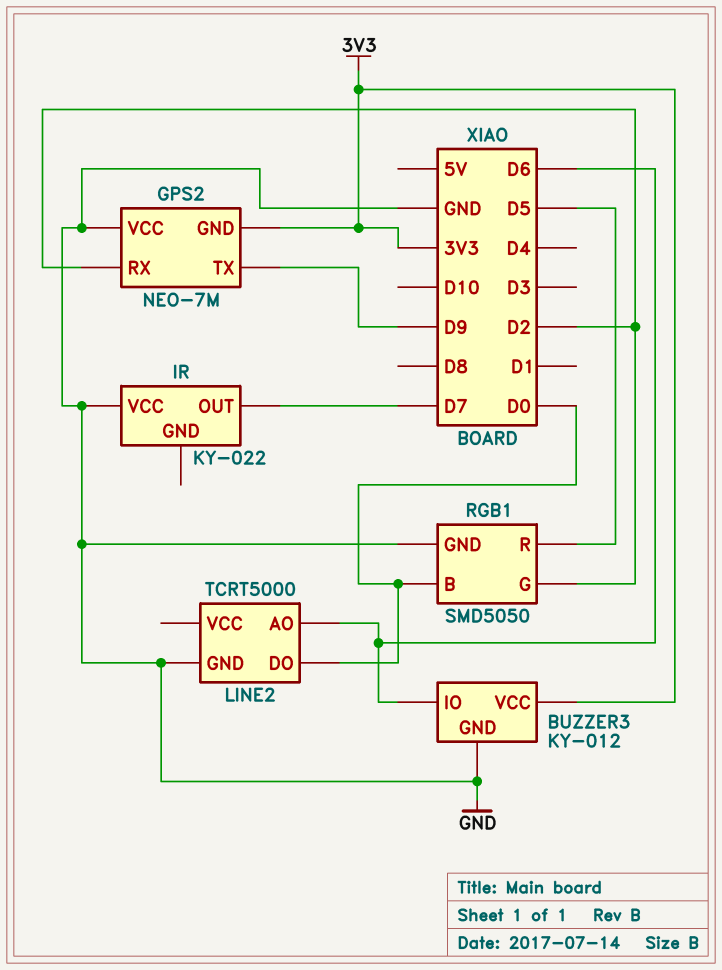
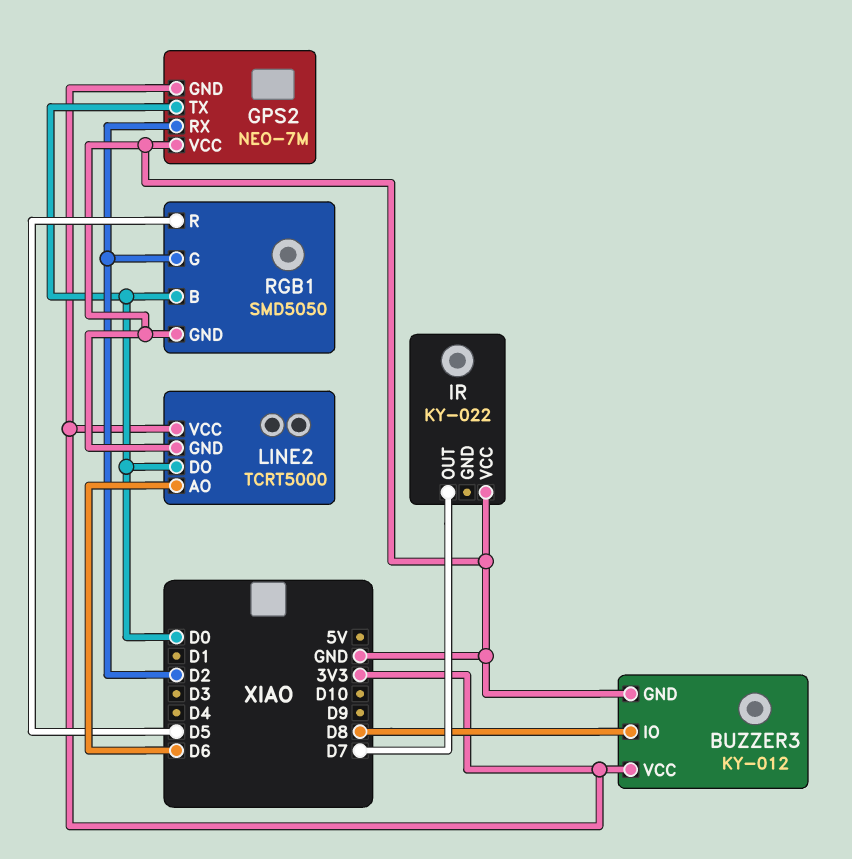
BUZZER3 pin IO: D6 -> D8
GPS2 pin TX: D9 -> D0
LINE2 pin VCC: none -> 3V3

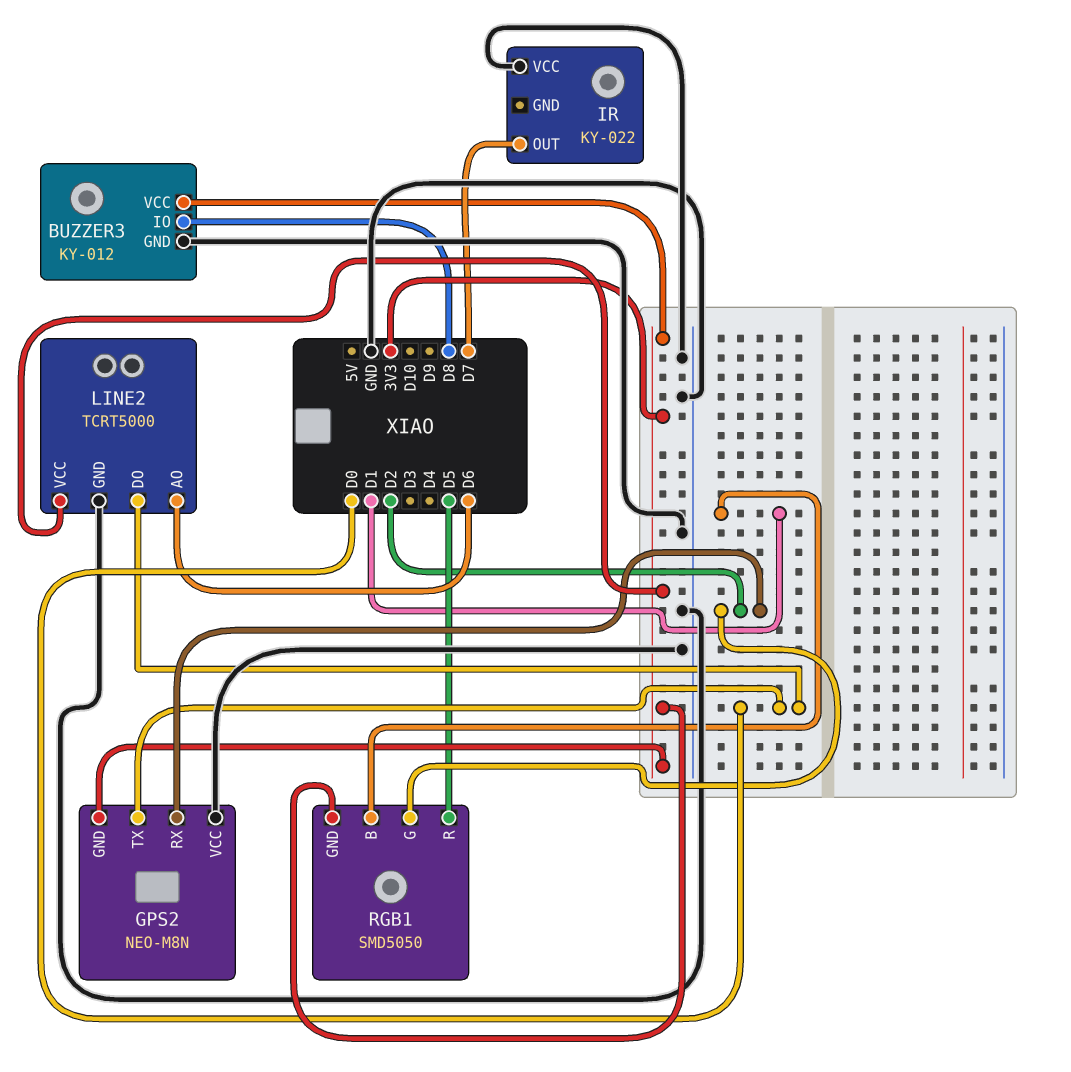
GPS2: NEO-7M -> NEO-M8N
RGB1 pin B: D0 -> D1
RGB1 pin GND: GND -> 3V3

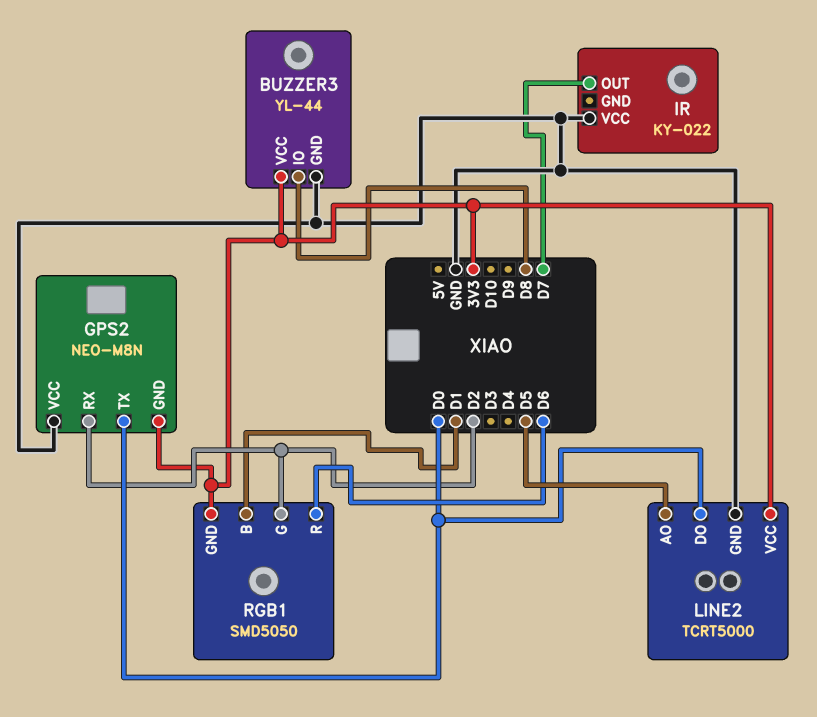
BUZZER3: KY-012 -> YL-44
LINE2 pin AO: D6 -> D5
RGB1 pin R: D5 -> D6

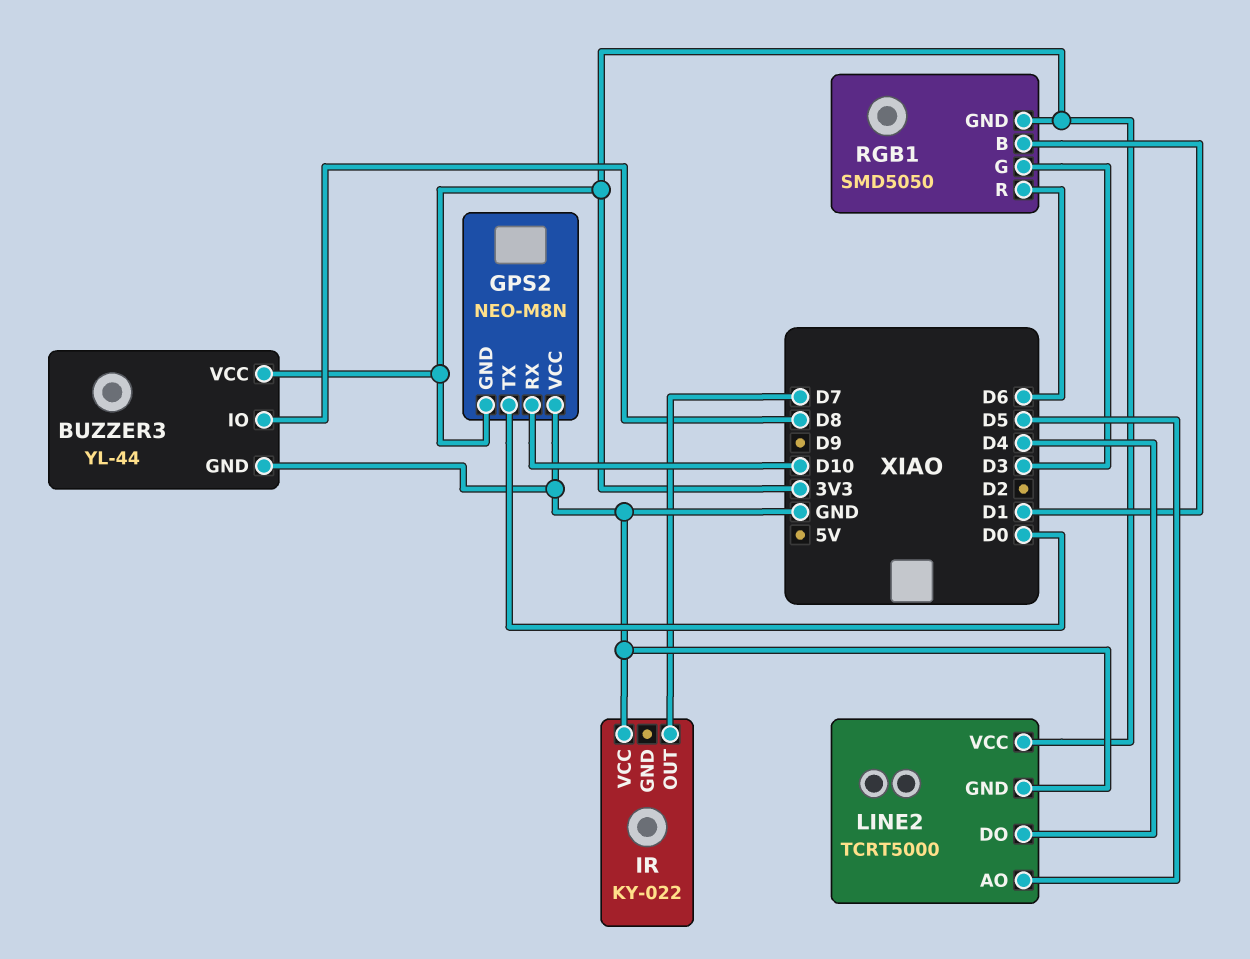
GPS2 pin RX: D2 -> D10
LINE2 pin DO: D0 -> D4
RGB1 pin G: D2 -> D3

